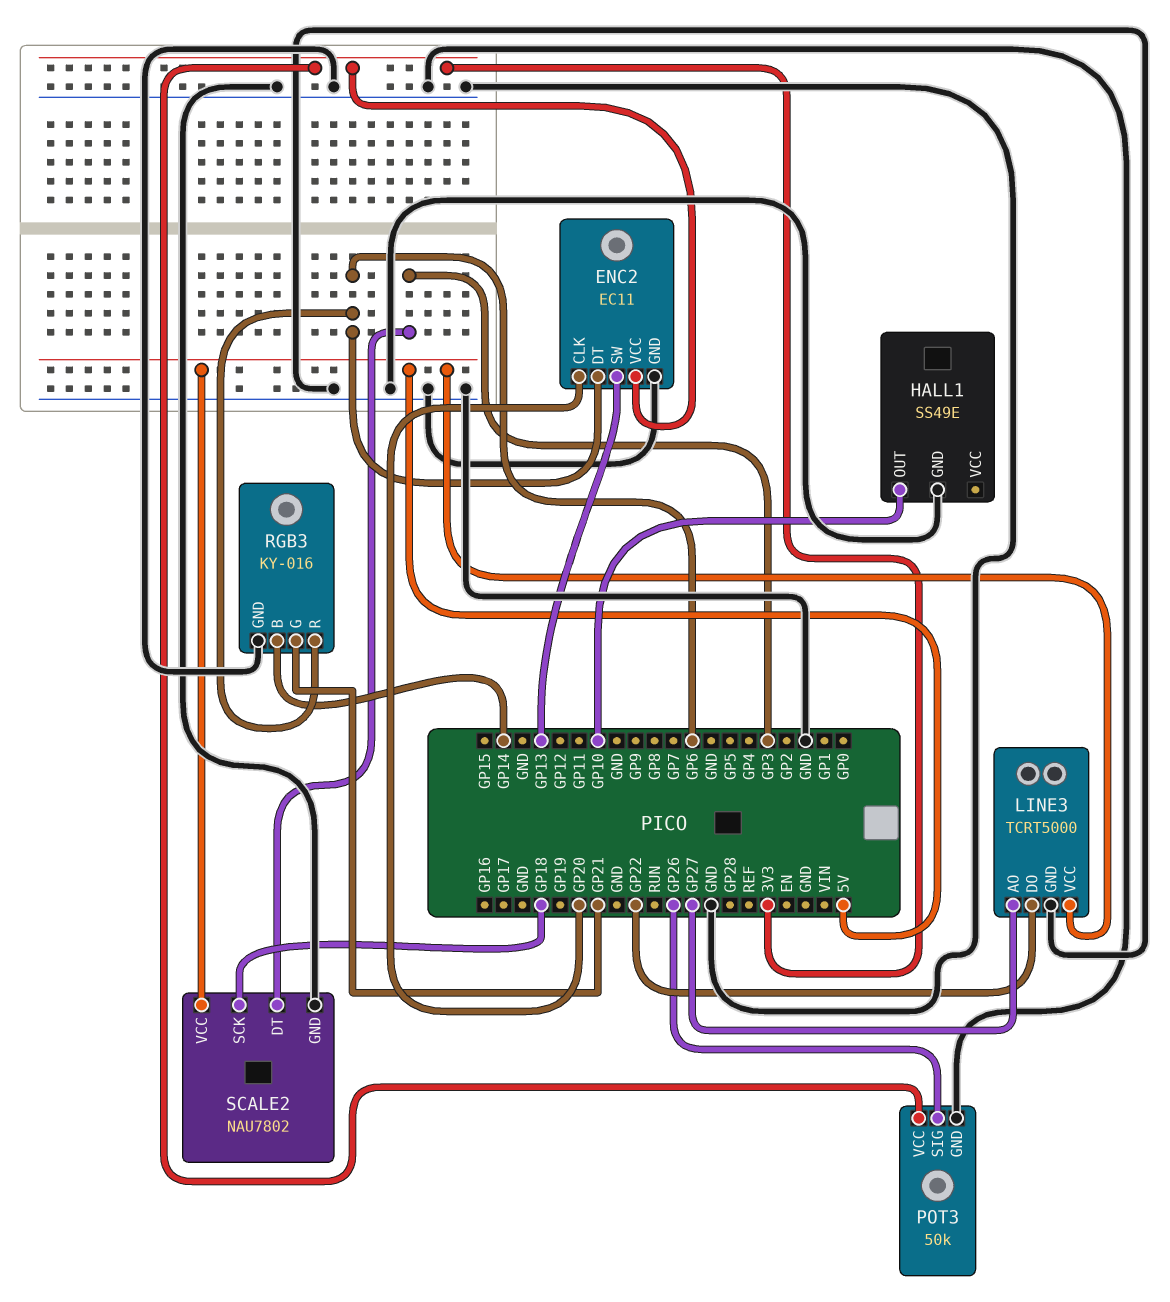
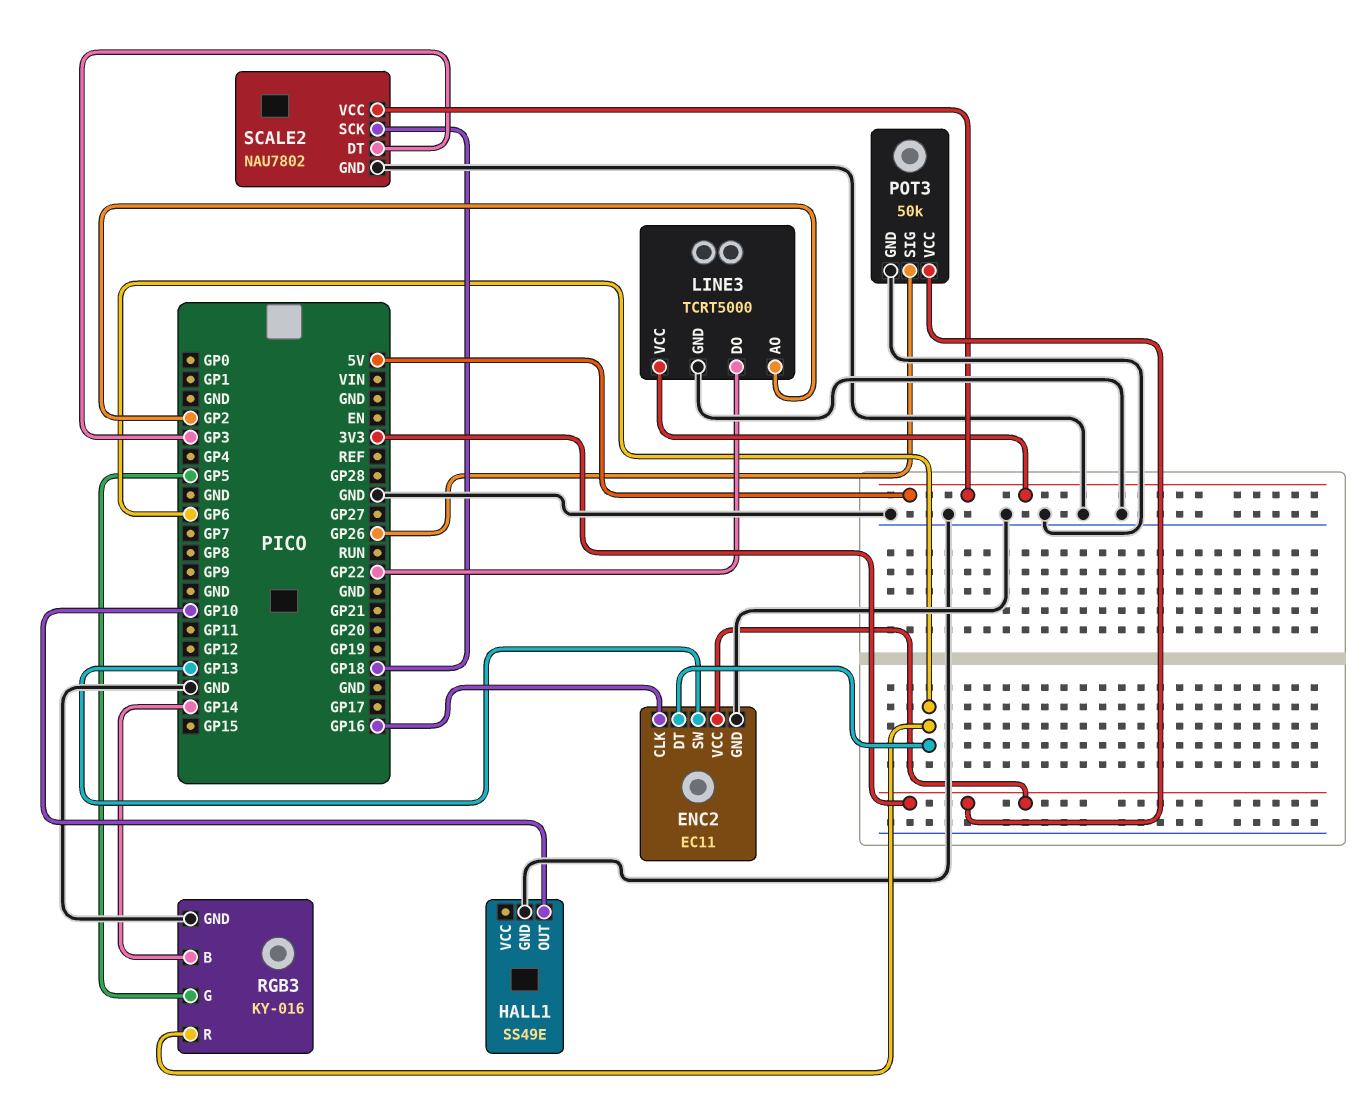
ENC2 pin CLK: GP20 -> GP16
LINE3 pin AO: GP27 -> GP2
RGB3 pin G: GP21 -> GP5

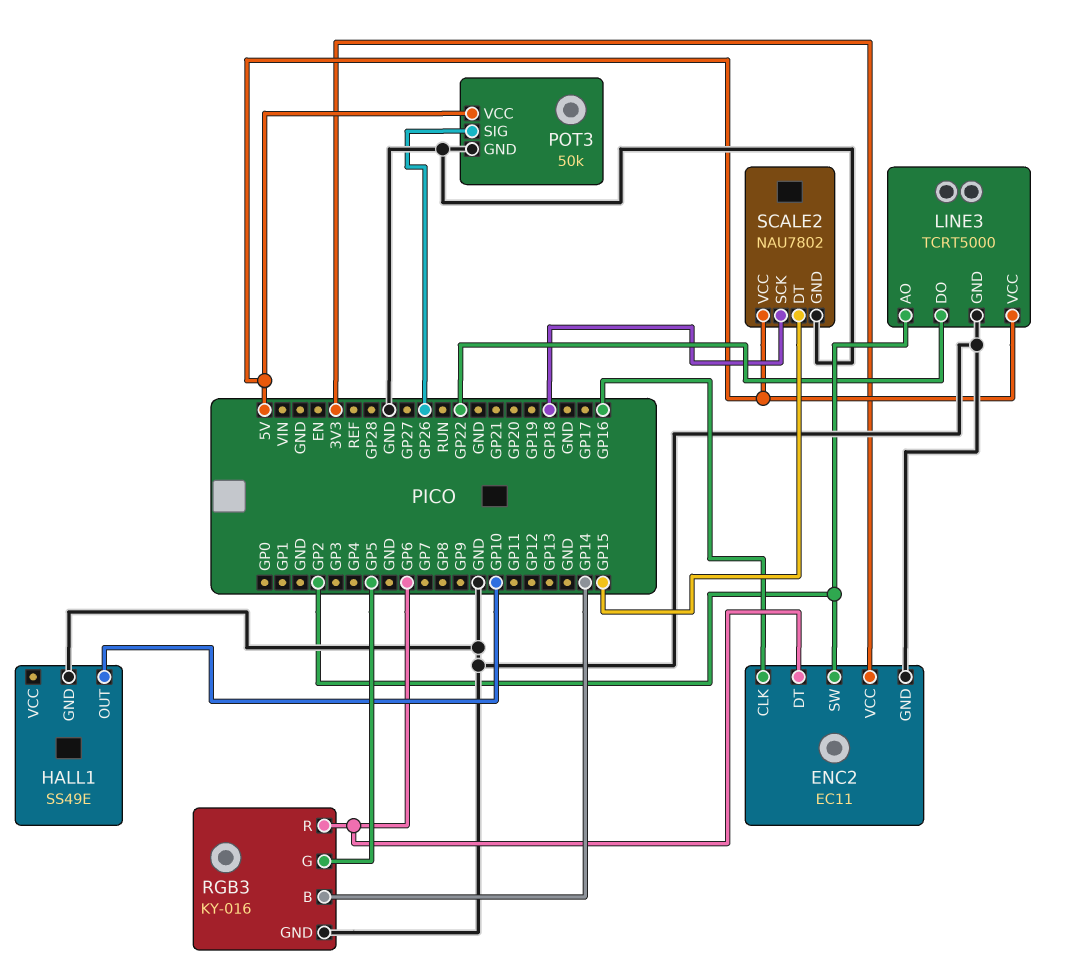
ENC2 pin SW: GP13 -> GP2
POT3 pin VCC: 3V3 -> 5V
SCALE2 pin DT: GP3 -> GP15

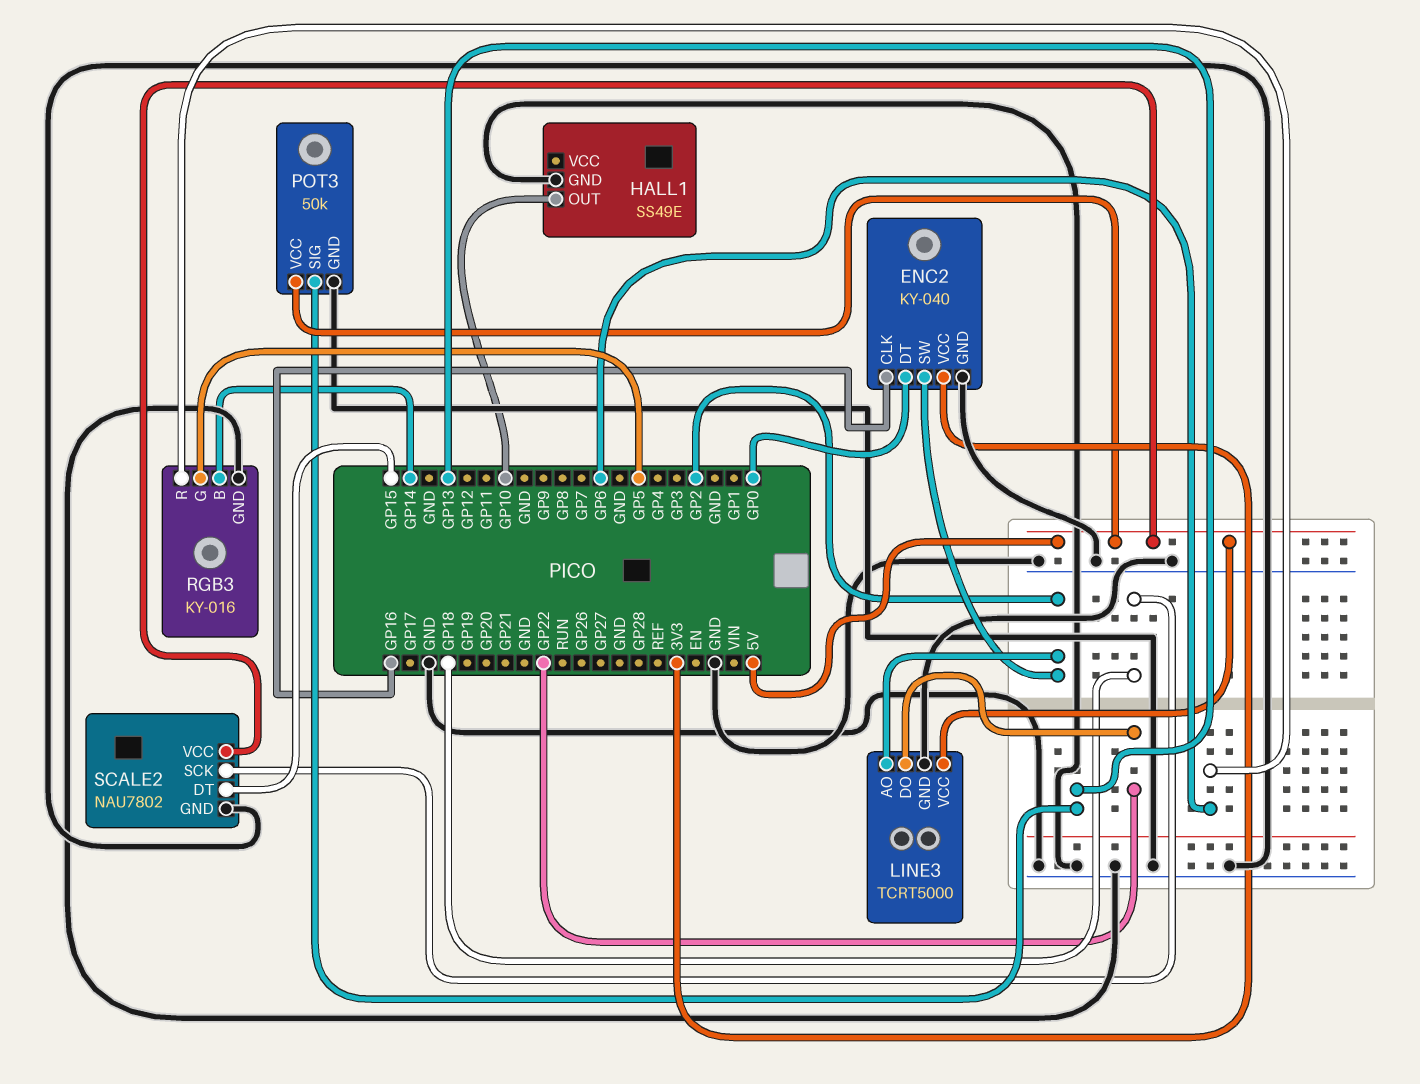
ENC2: EC11 -> KY-040
ENC2 pin DT: GP6 -> GP0
POT3 pin SIG: GP26 -> GP13

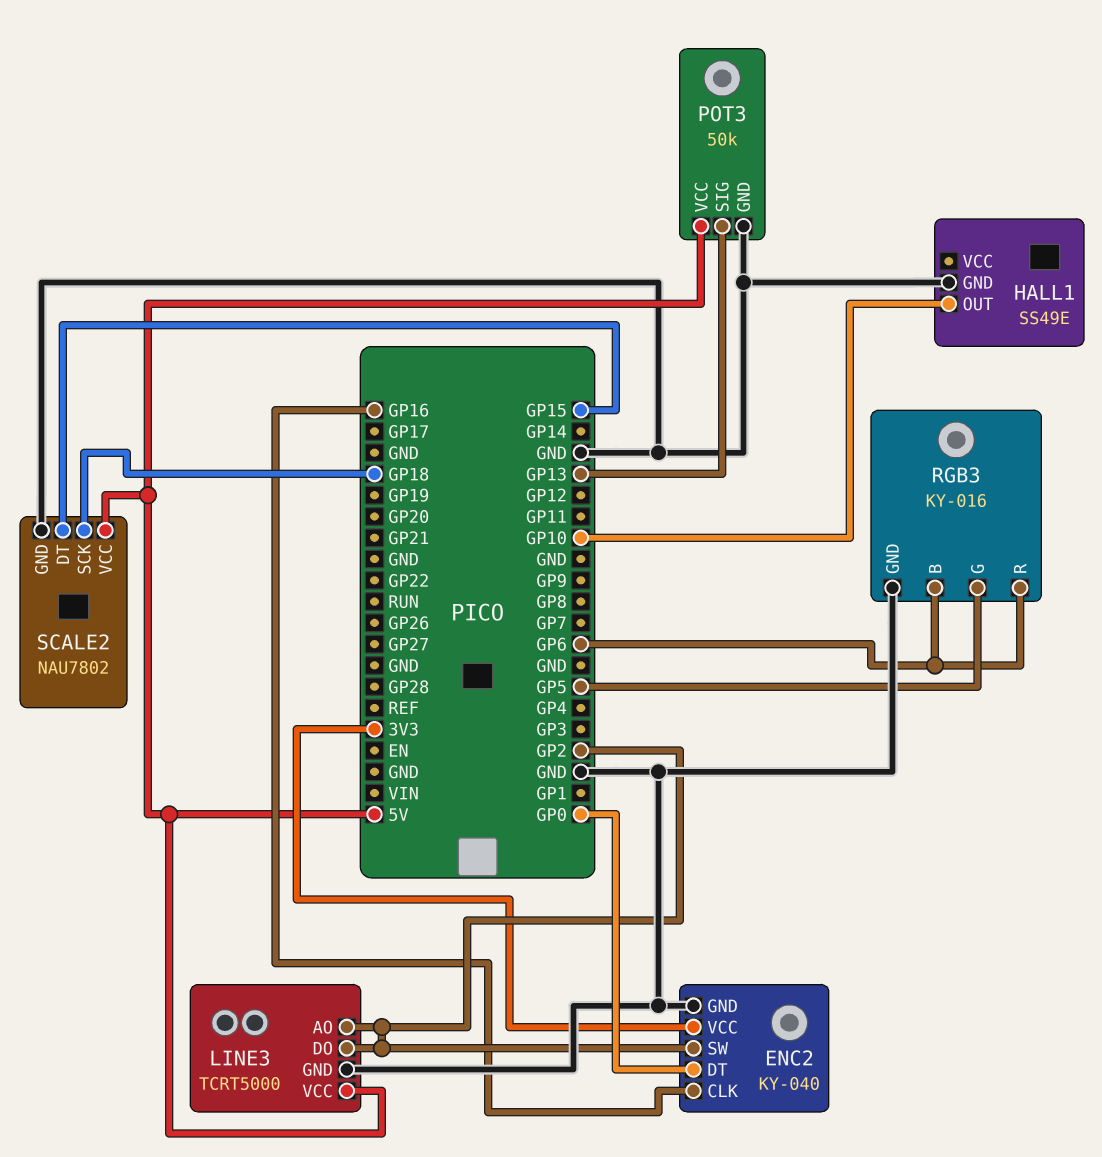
LINE3 pin DO: GP22 -> GP2
RGB3 pin B: GP14 -> GP6

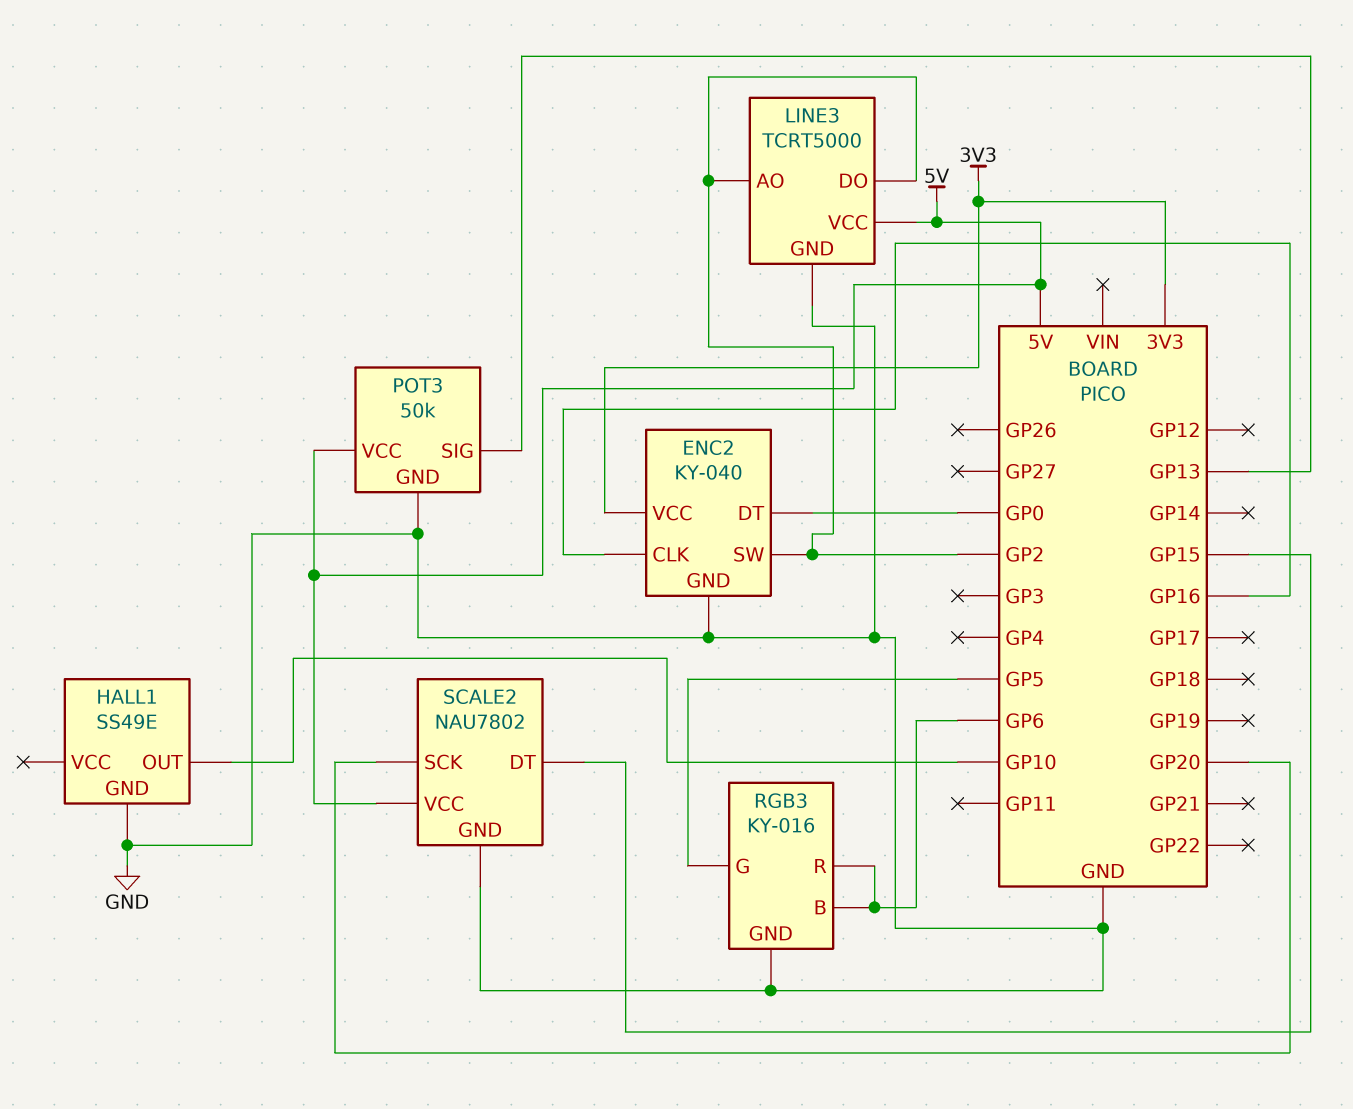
SCALE2 pin SCK: GP18 -> GP20

